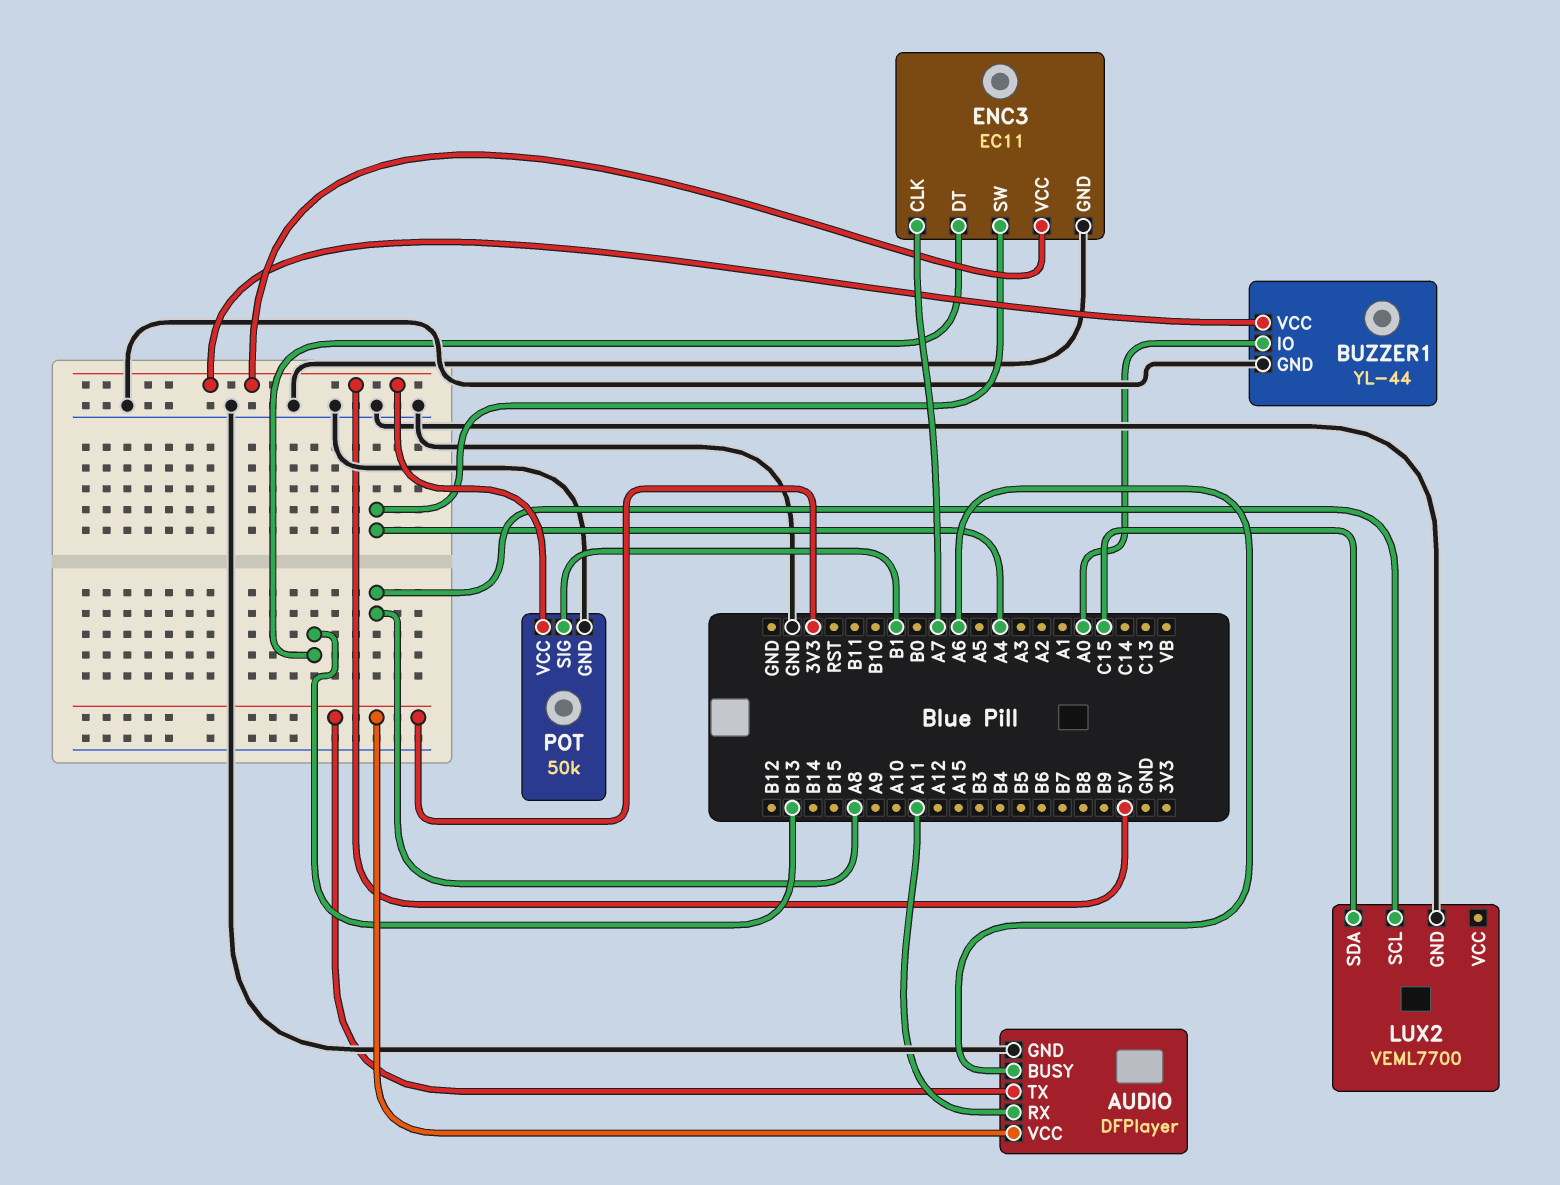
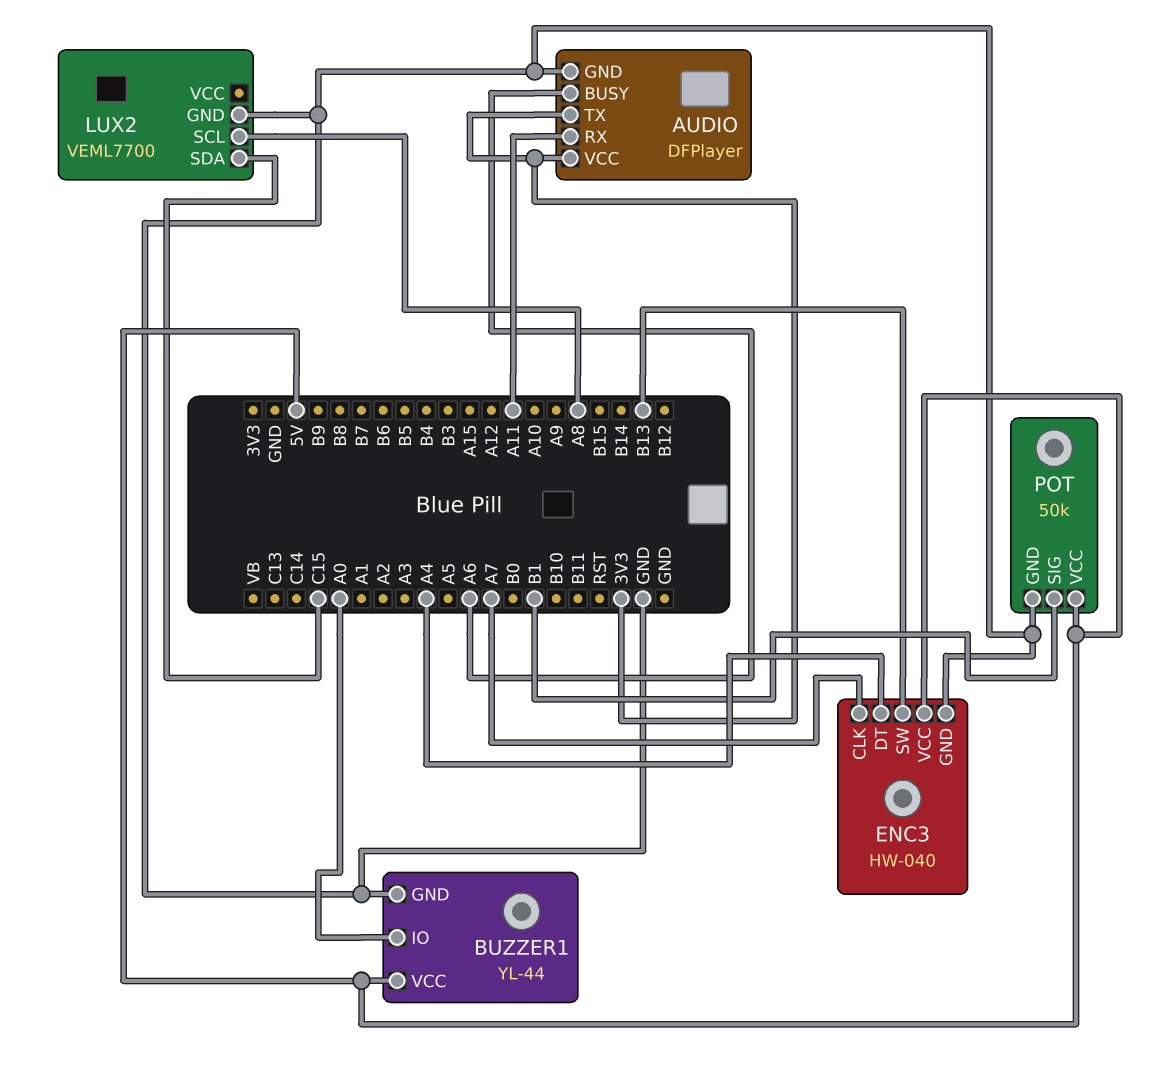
ENC3: EC11 -> HW-040
ENC3 pin DT: B13 -> A4
ENC3 pin SW: A4 -> B13

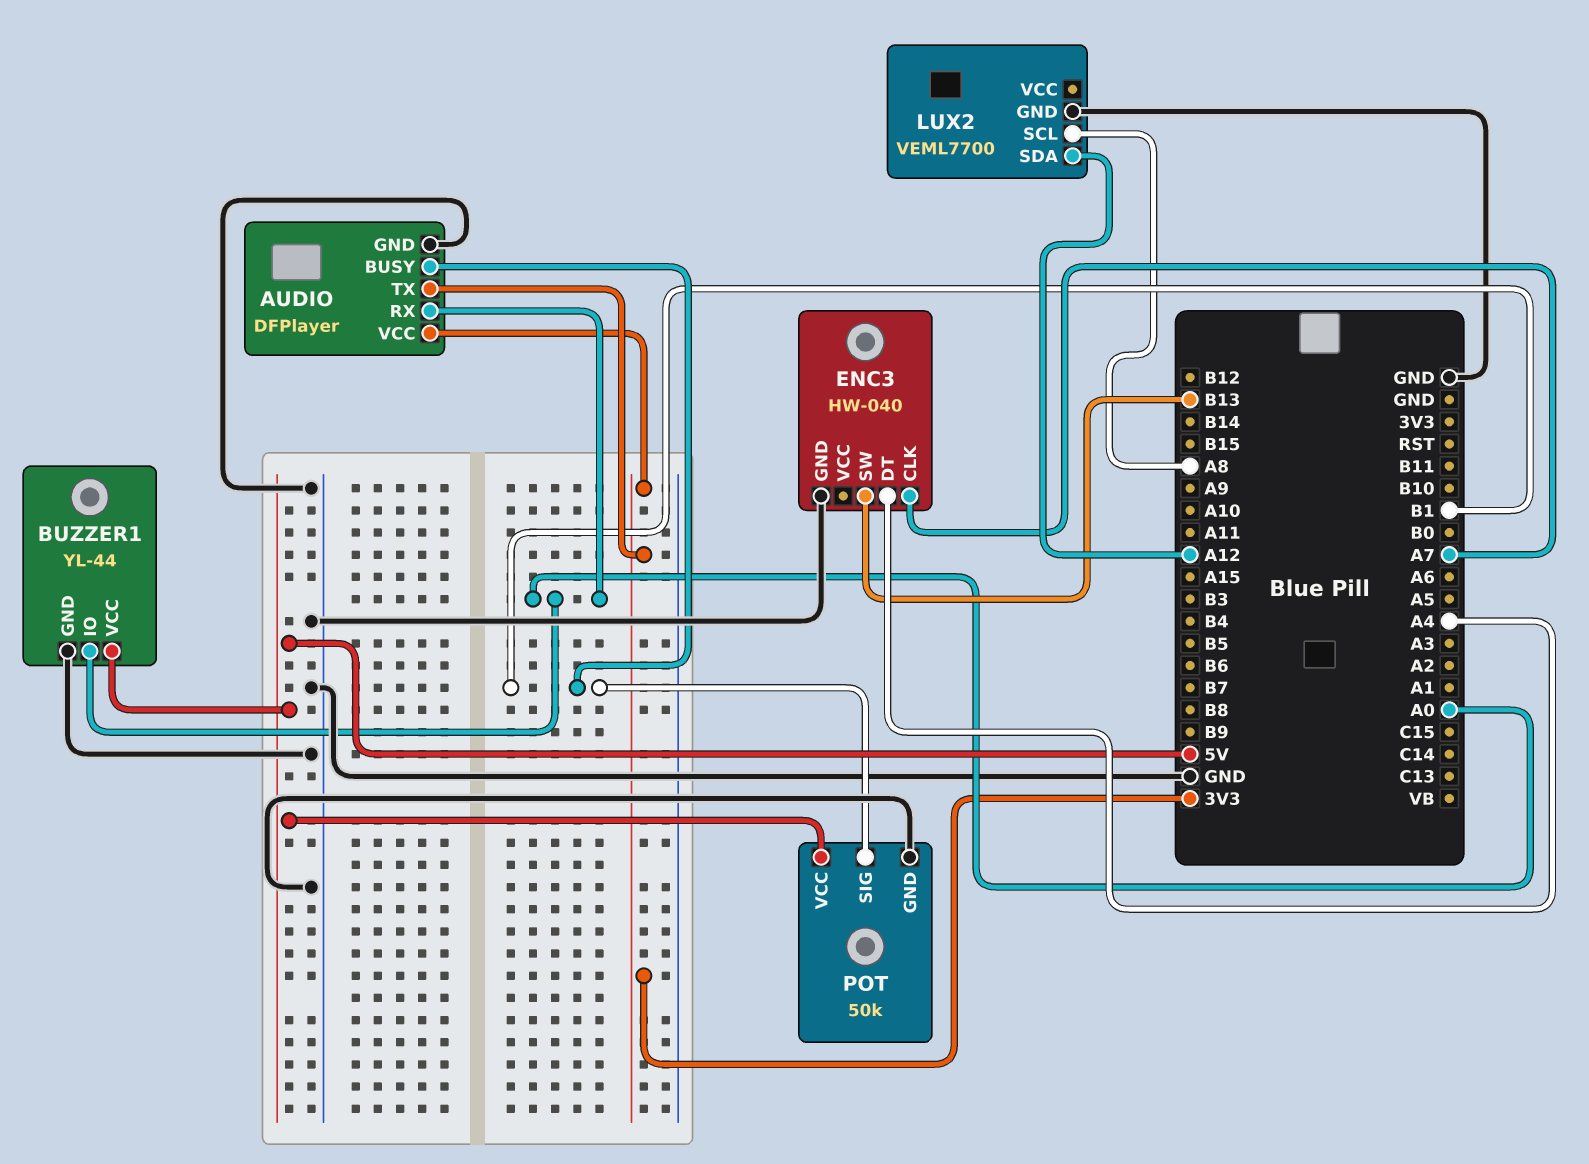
AUDIO pin BUSY: A6 -> B1
AUDIO pin RX: A11 -> A0
ENC3 pin VCC: 5V -> none
LUX2 pin SDA: C15 -> A12

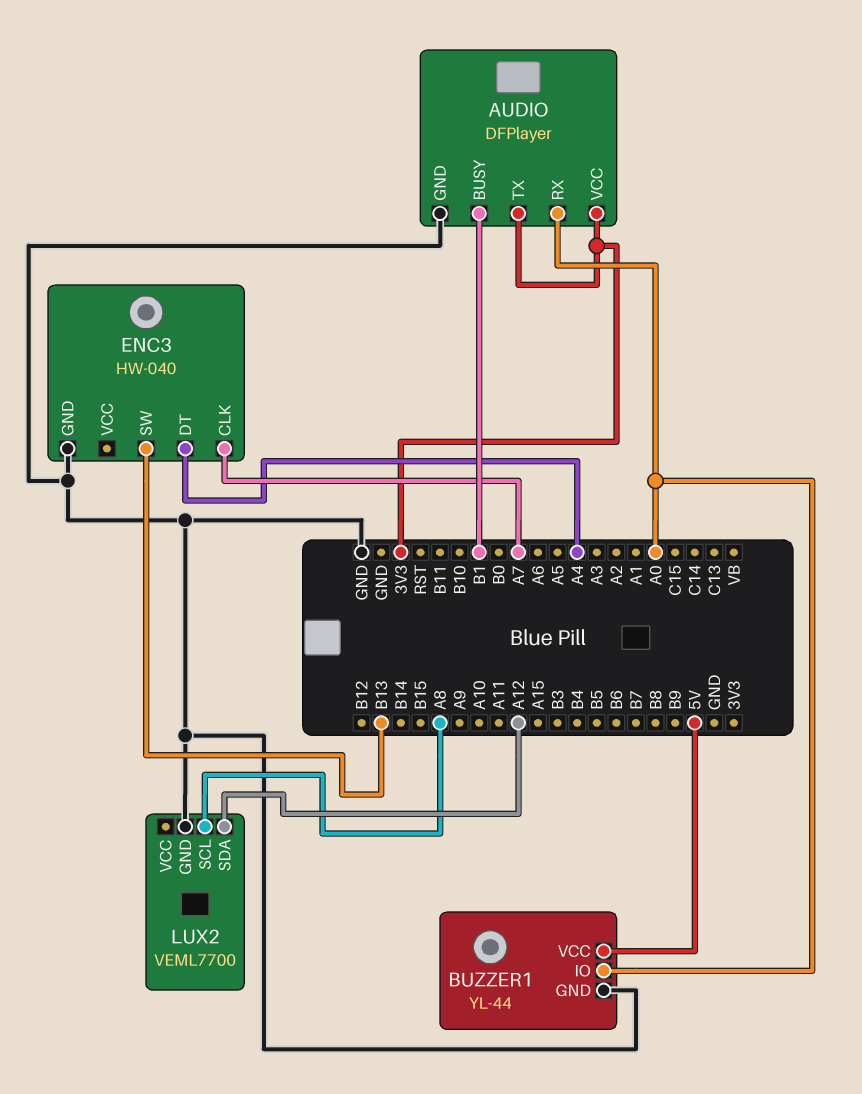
POT: 50k -> none
POT pin GND: GND -> none
POT pin SIG: B1 -> none
POT pin VCC: 5V -> none

